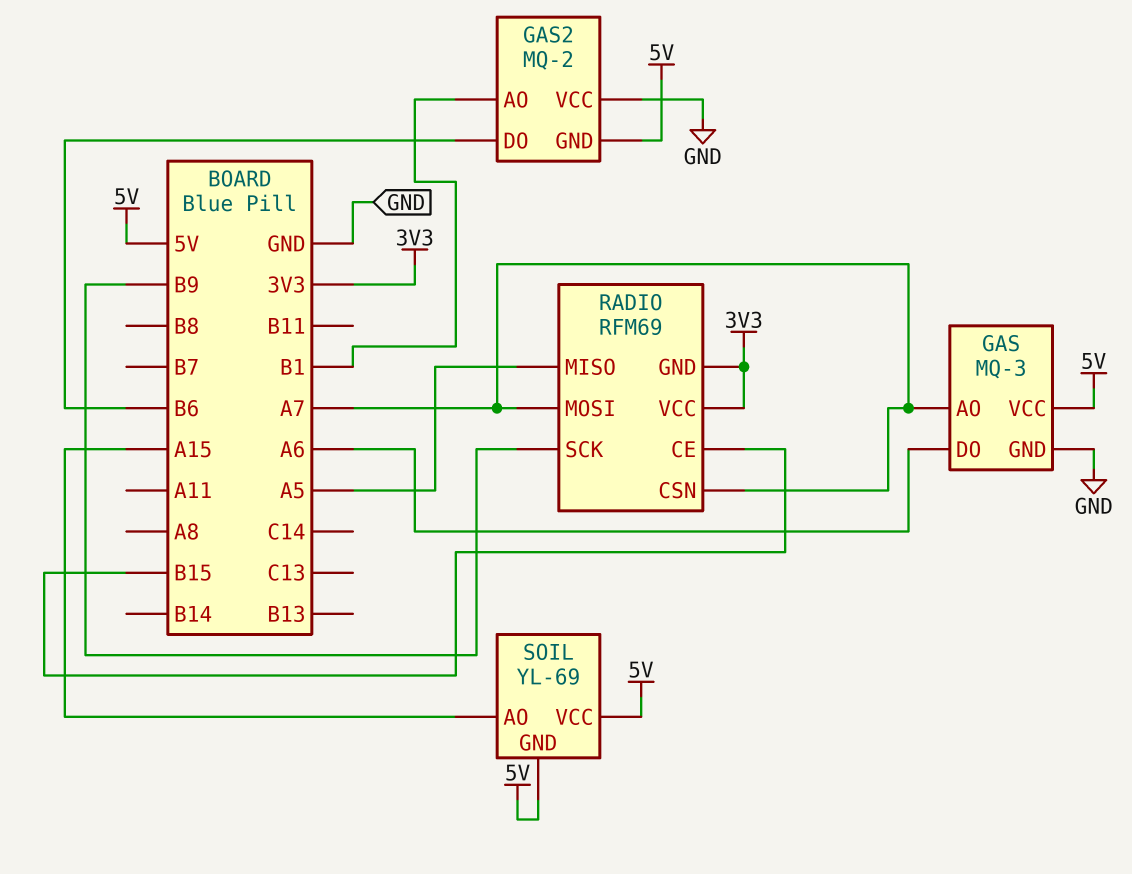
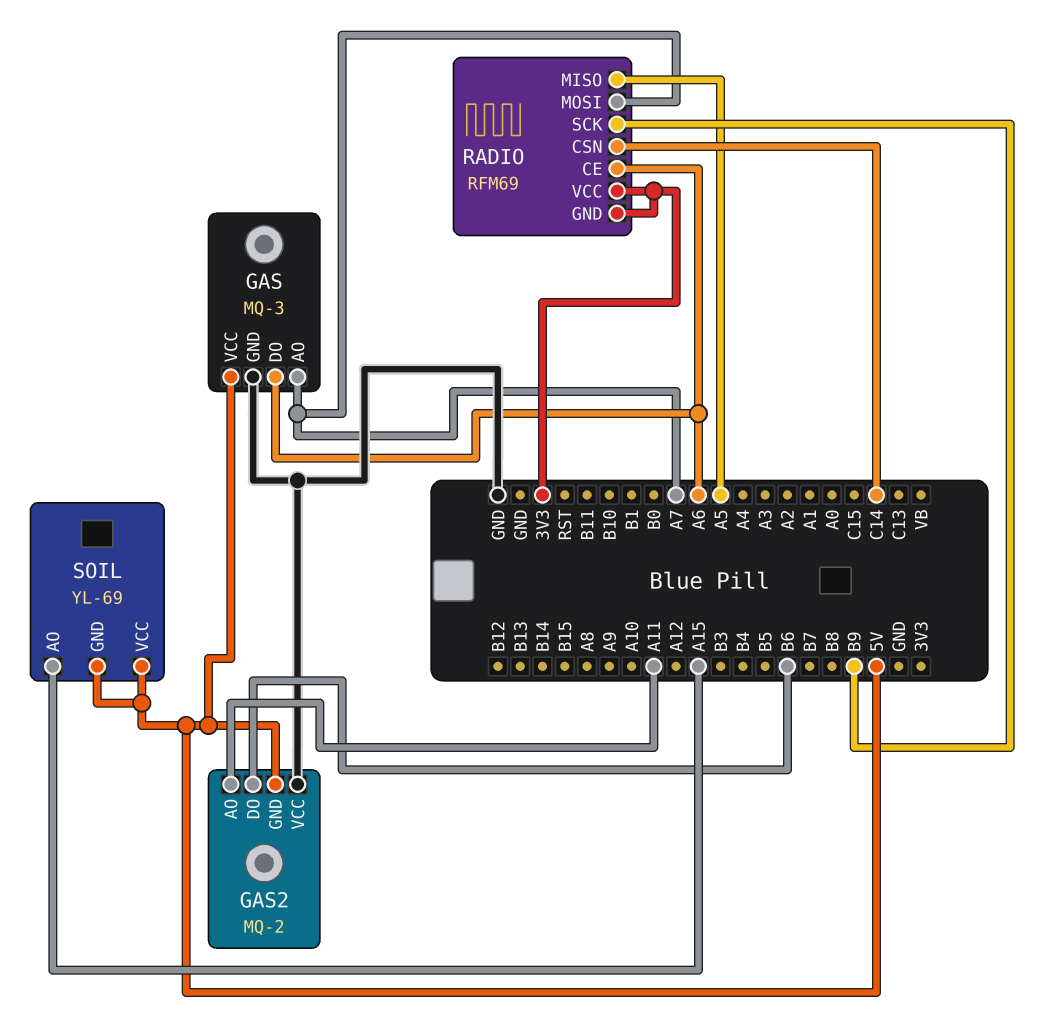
GAS2 pin AO: B1 -> A11
RADIO pin CE: B15 -> A6
RADIO pin CSN: A7 -> C14

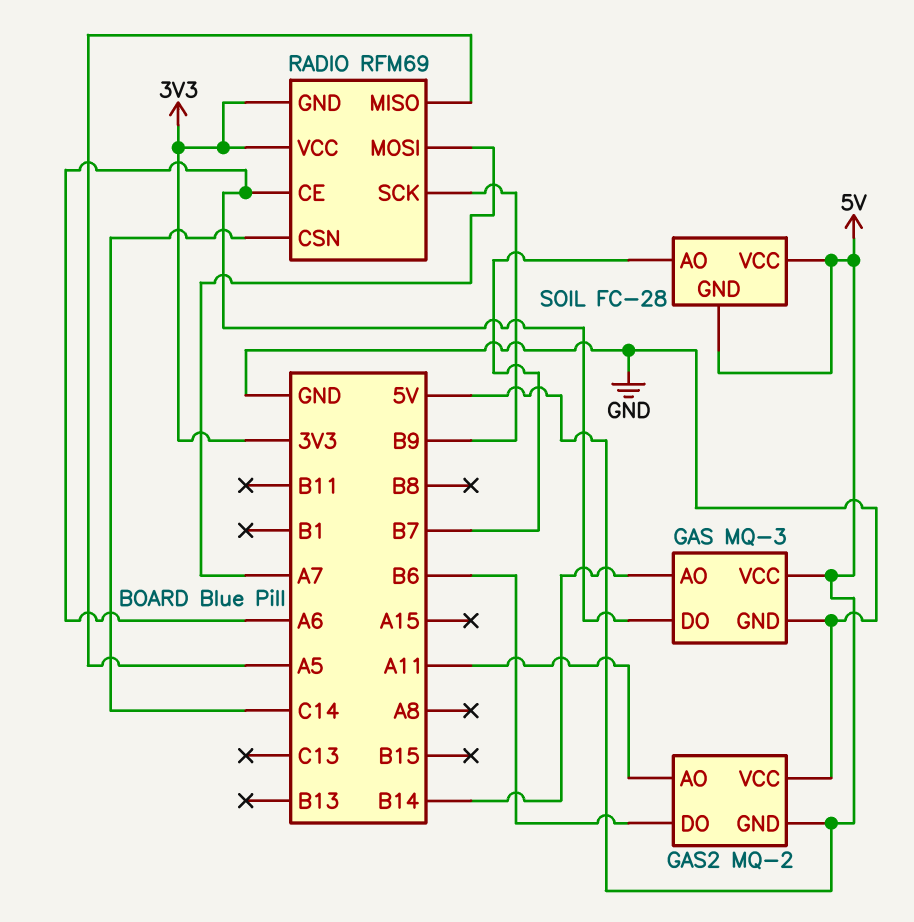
GAS pin AO: A7 -> B14
SOIL: YL-69 -> FC-28
SOIL pin AO: A15 -> B7

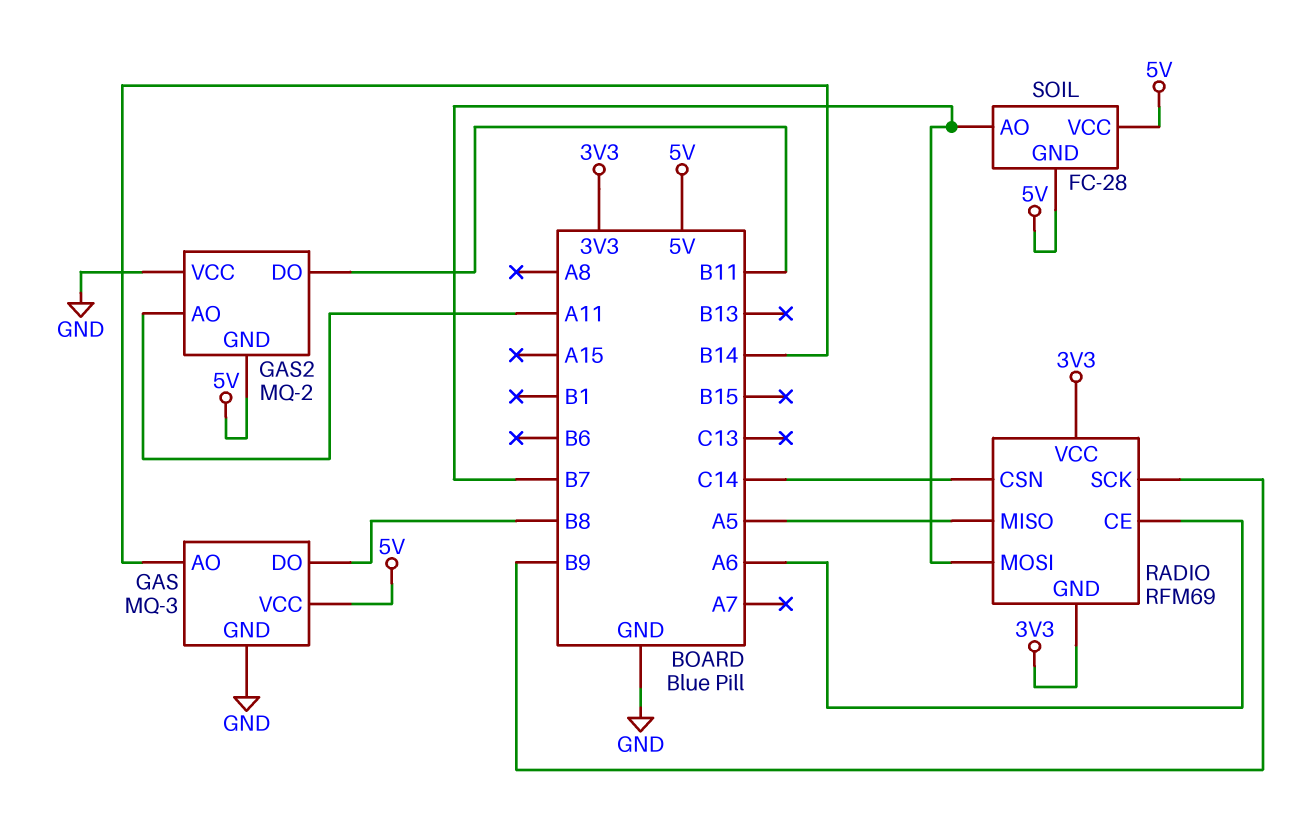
GAS pin DO: A6 -> B8
GAS2 pin DO: B6 -> B11
RADIO pin MOSI: A7 -> B7

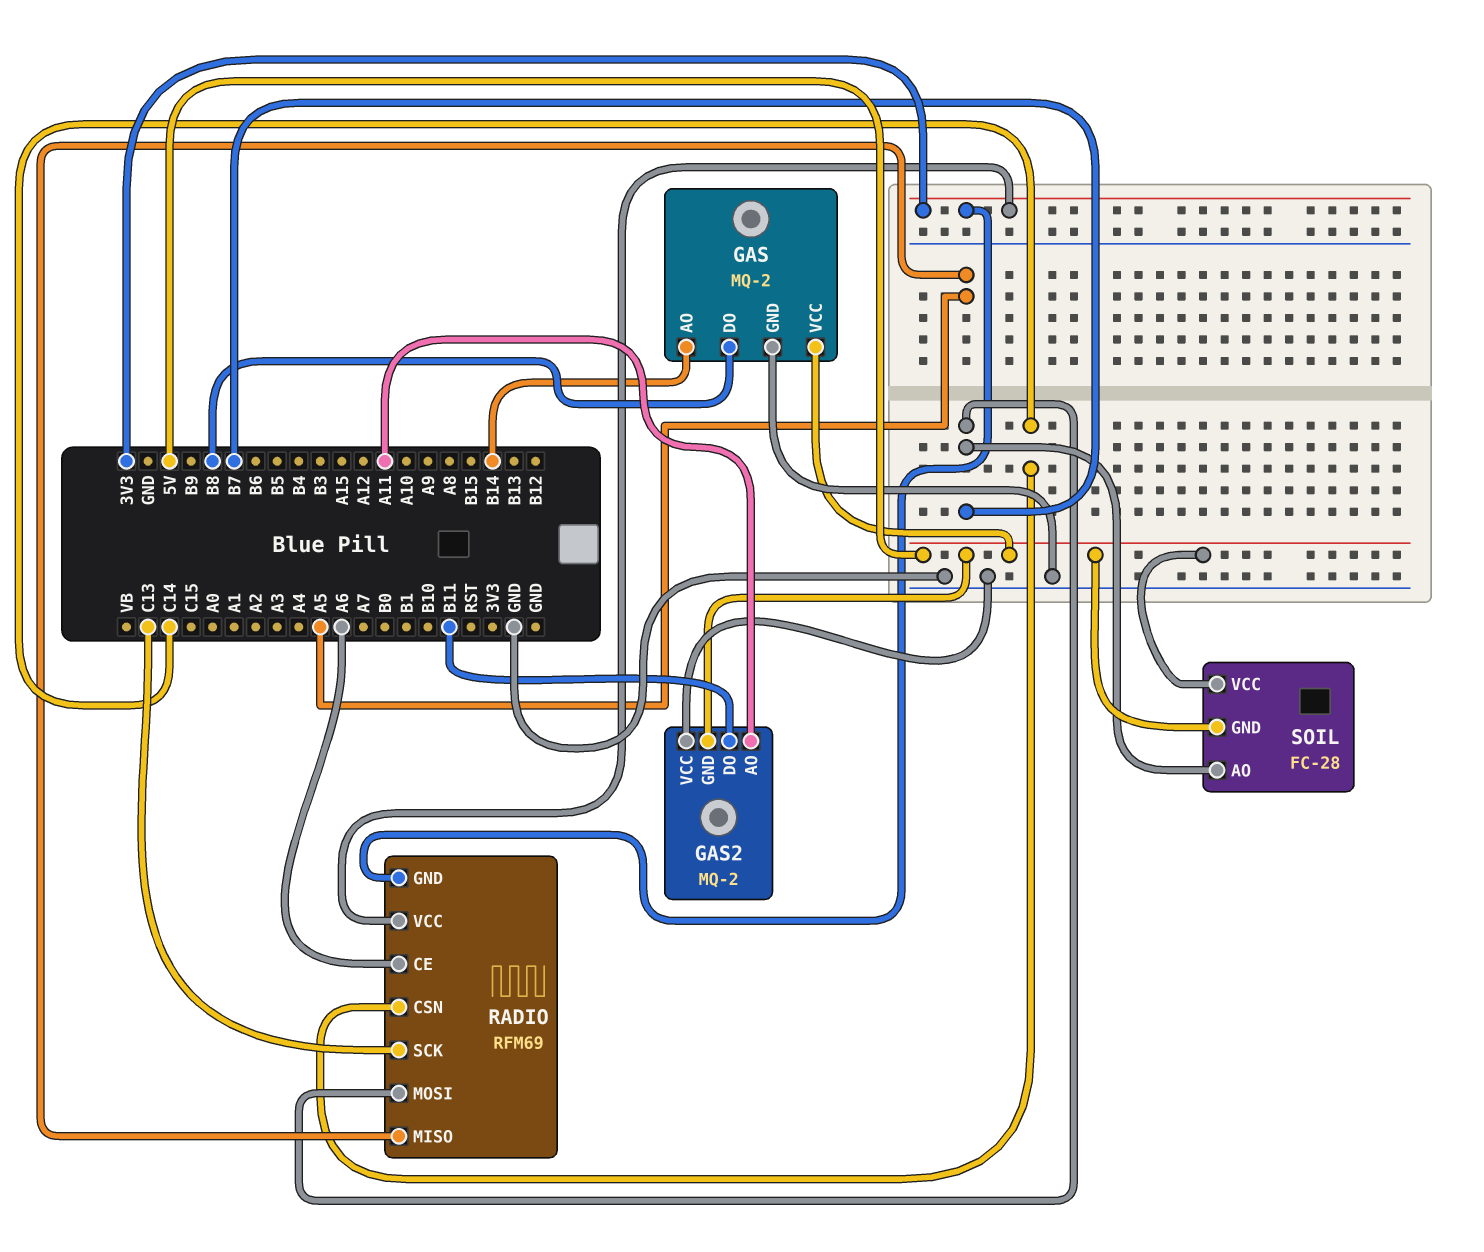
GAS: MQ-3 -> MQ-2
RADIO pin SCK: B9 -> C13

